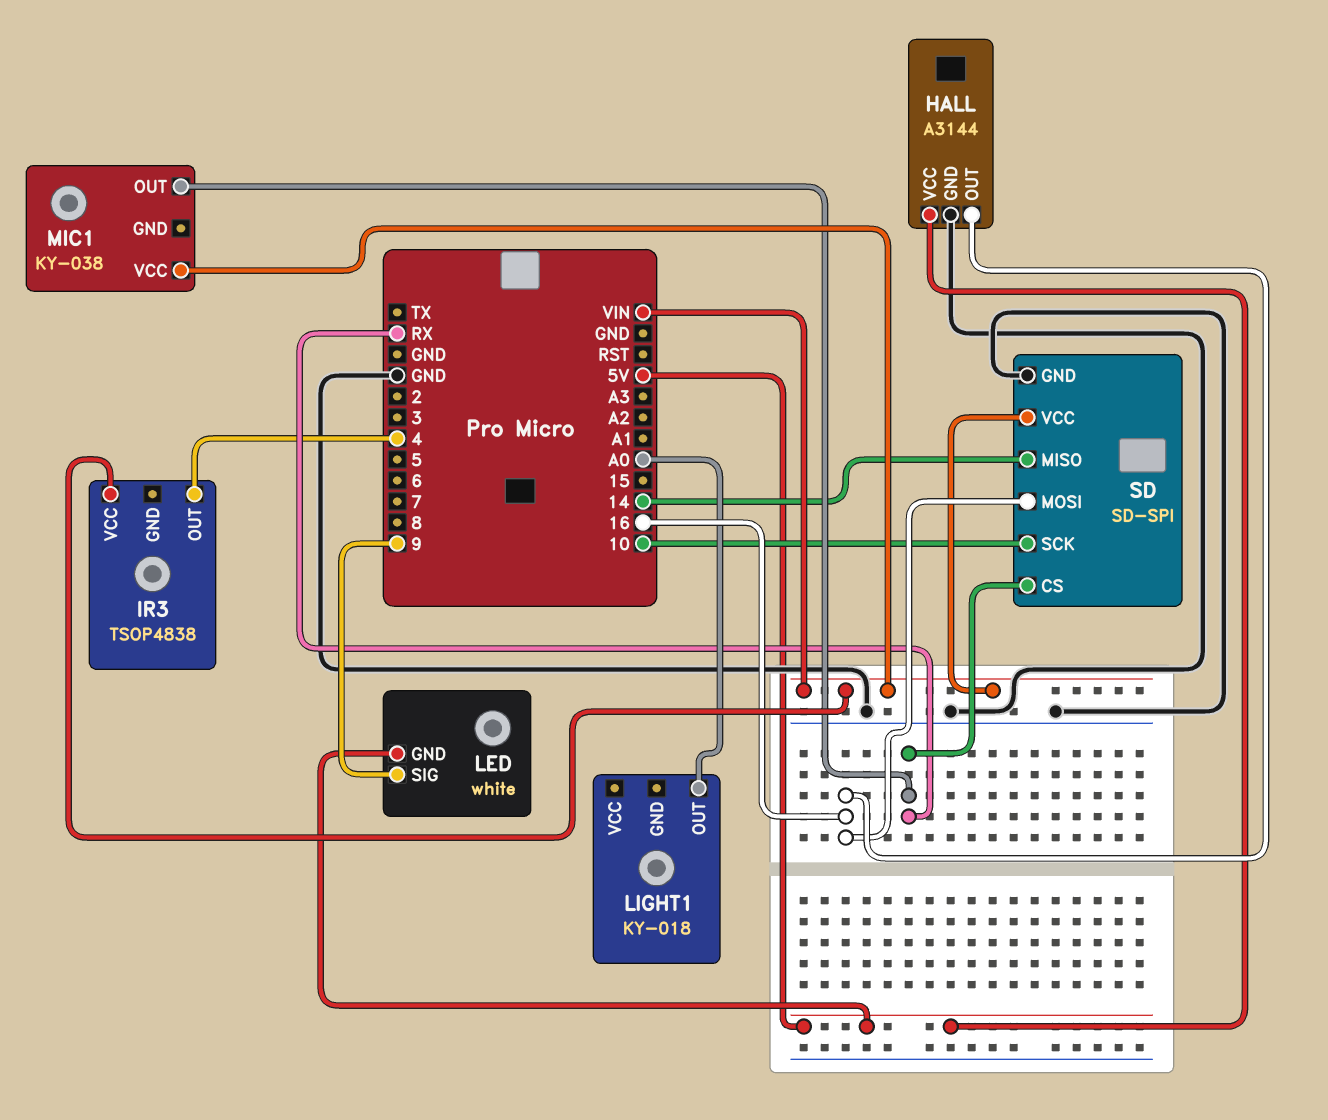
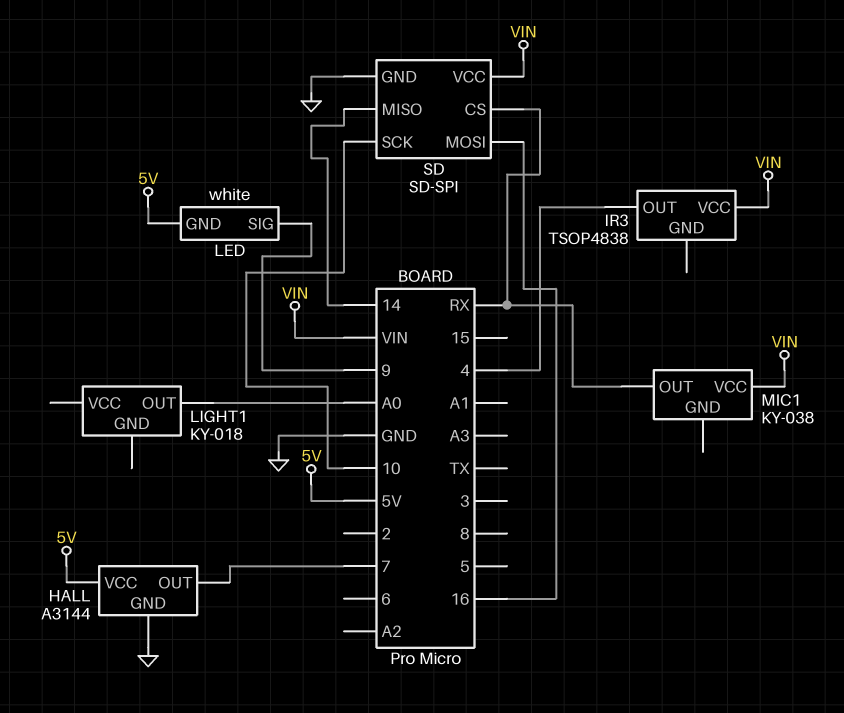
HALL pin OUT: 16 -> 7

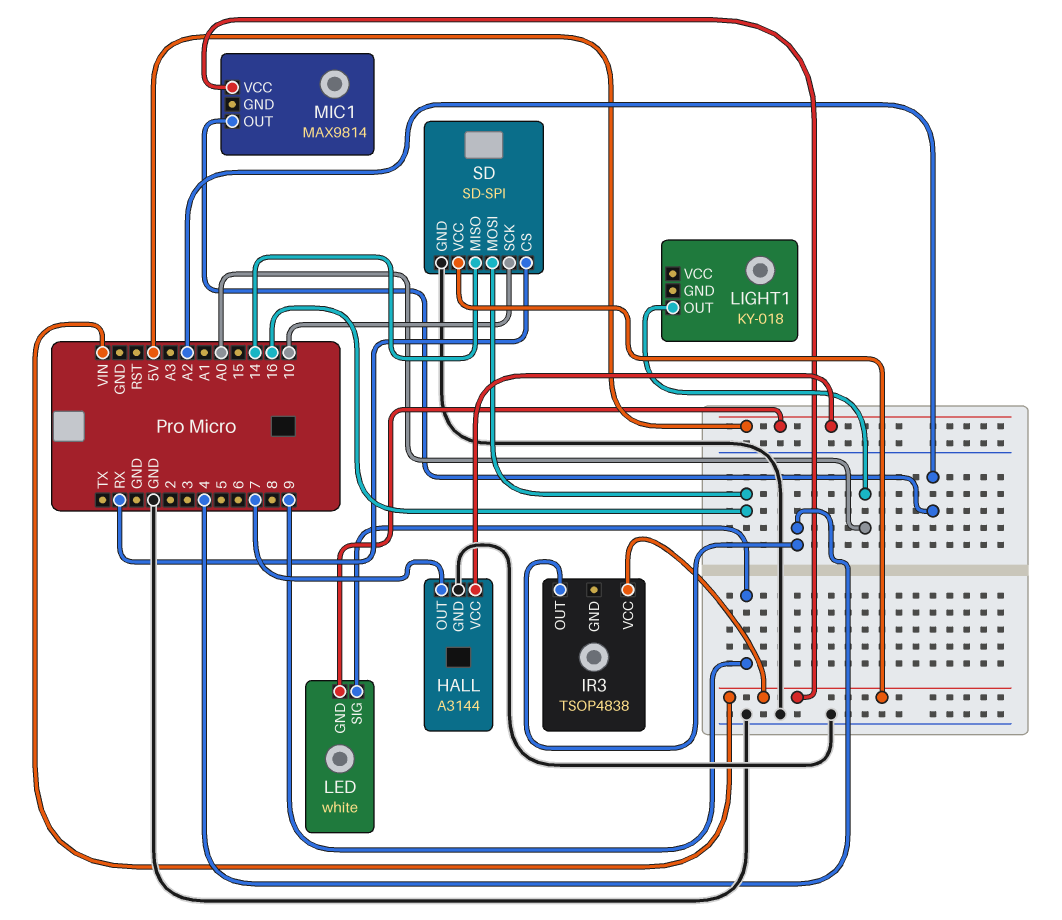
MIC1: KY-038 -> MAX9814
MIC1 pin OUT: RX -> A2

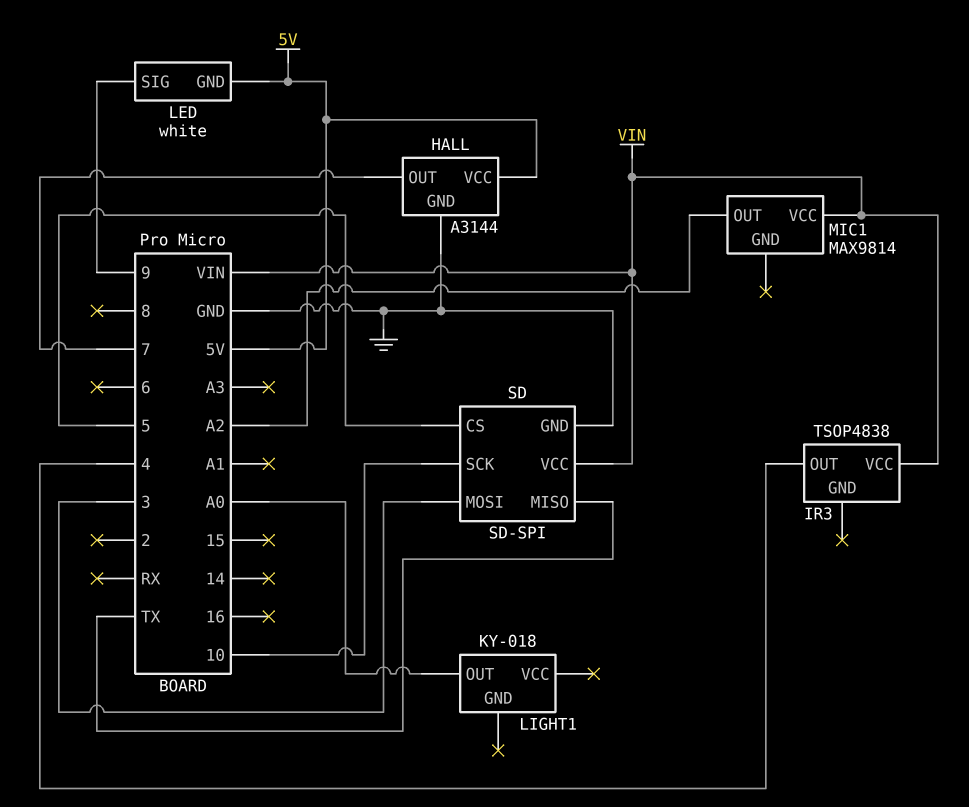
SD pin CS: RX -> 5
SD pin MISO: 14 -> TX
SD pin MOSI: 16 -> 3

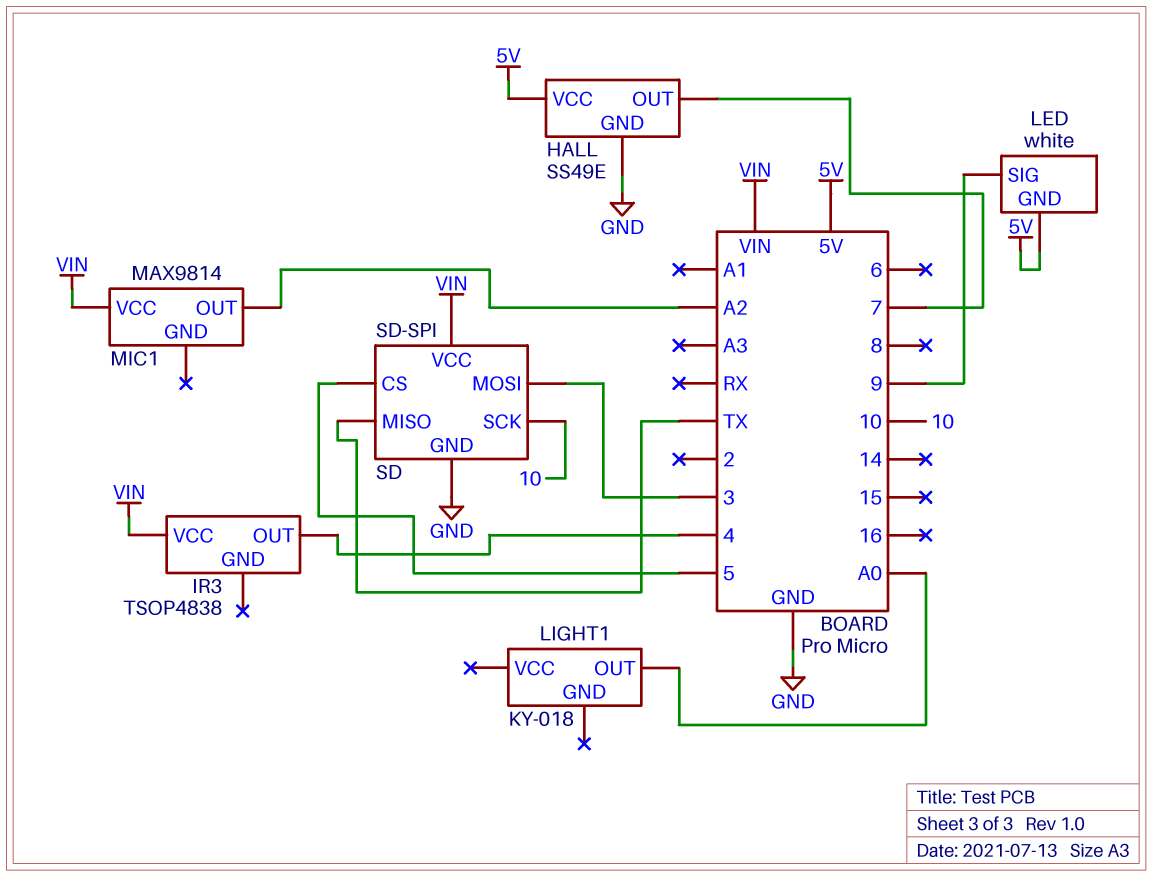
HALL: A3144 -> SS49E

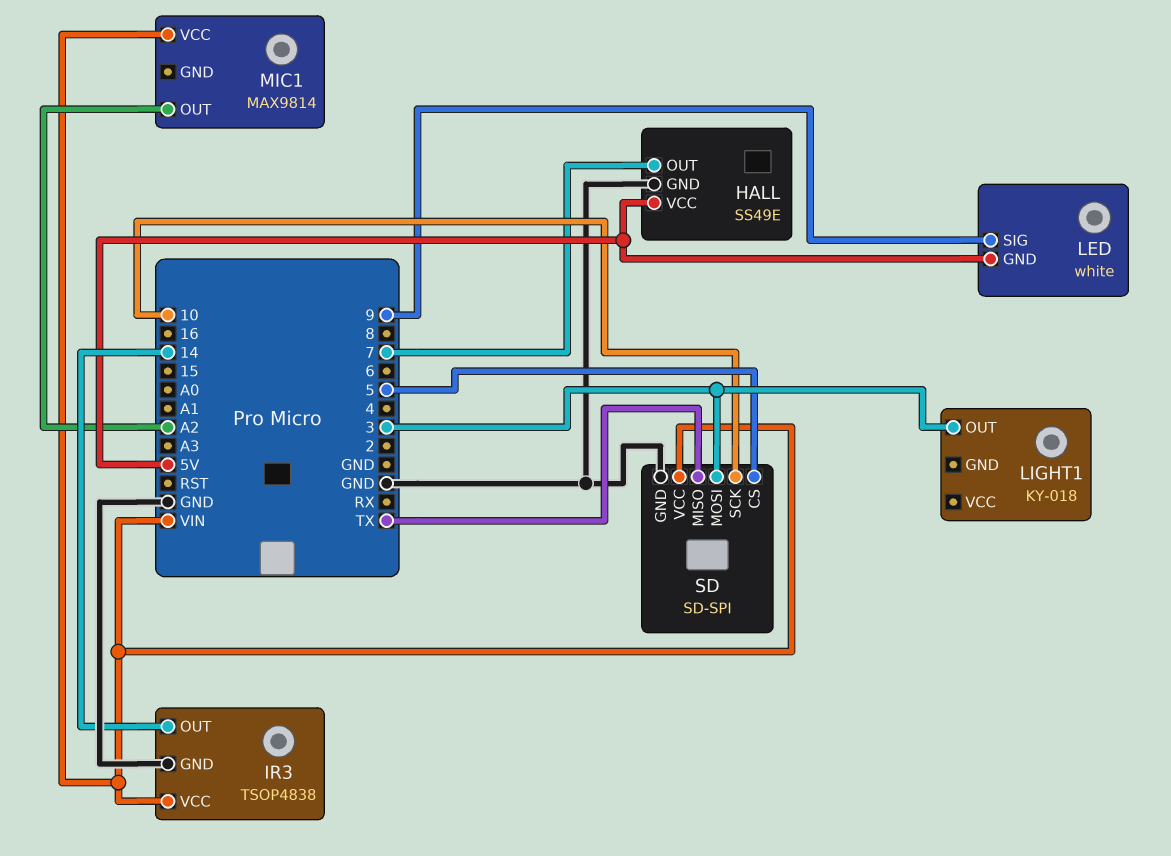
IR3 pin GND: none -> GND
IR3 pin OUT: 4 -> 14
LIGHT1 pin OUT: A0 -> 3

